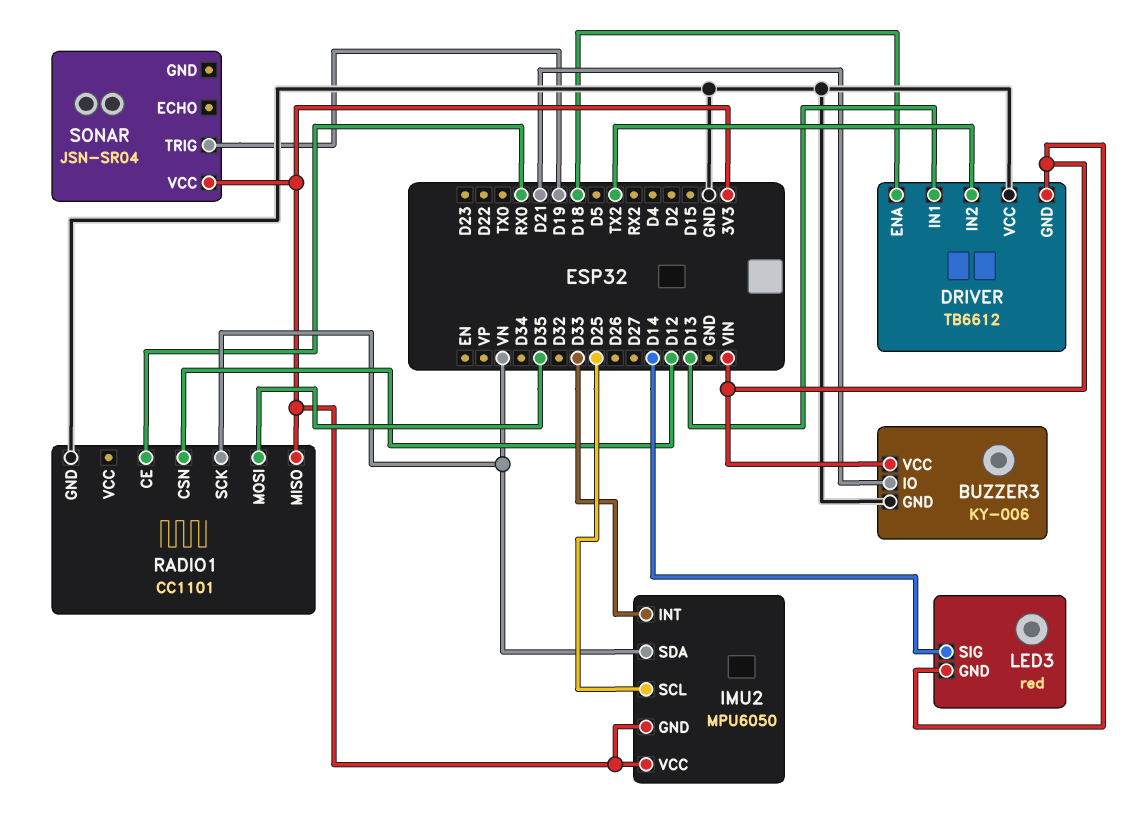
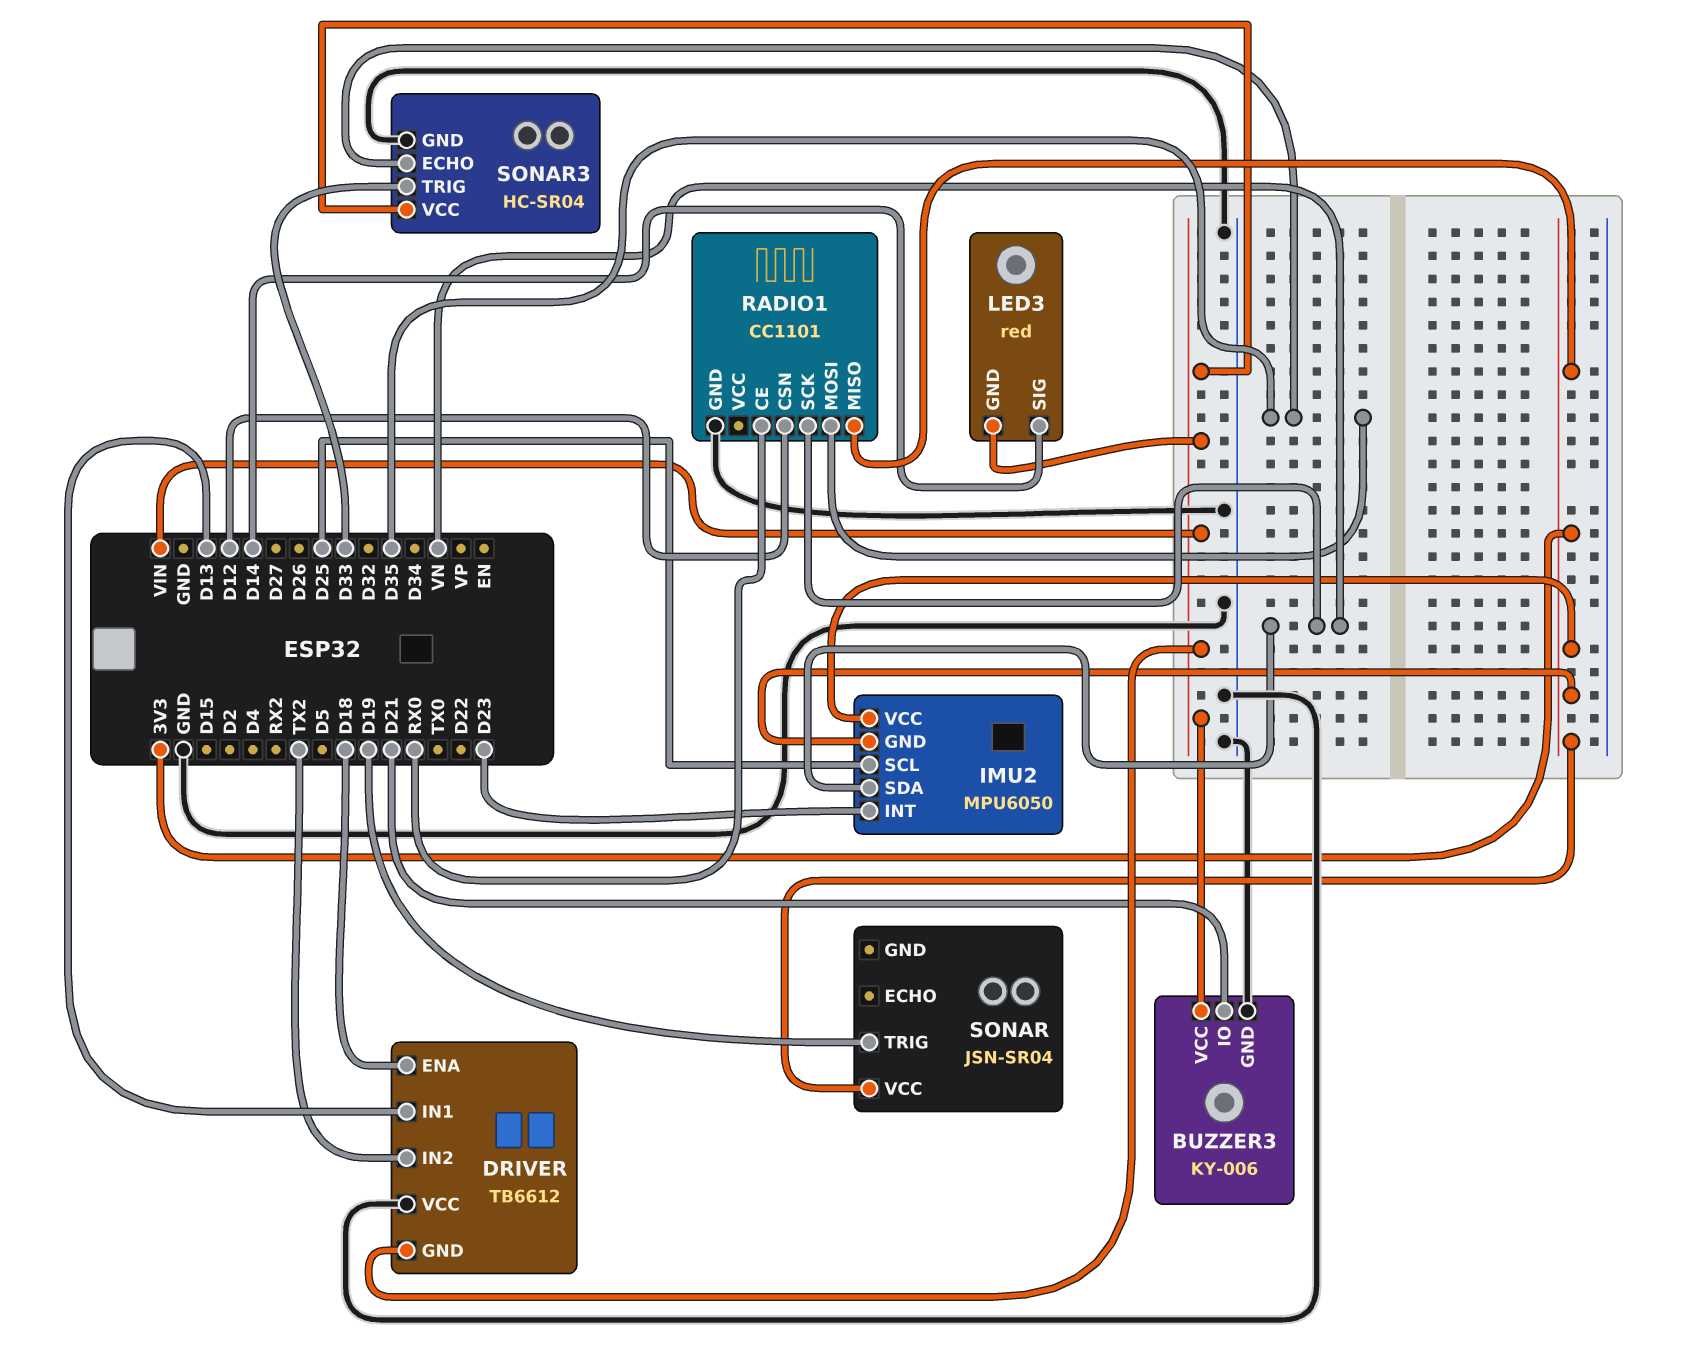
IMU2 pin INT: D33 -> D23
SONAR3: none -> HC-SR04
SONAR3 pin ECHO: none -> D35
SONAR3 pin GND: none -> GND
SONAR3 pin TRIG: none -> D33
SONAR3 pin VCC: none -> VIN

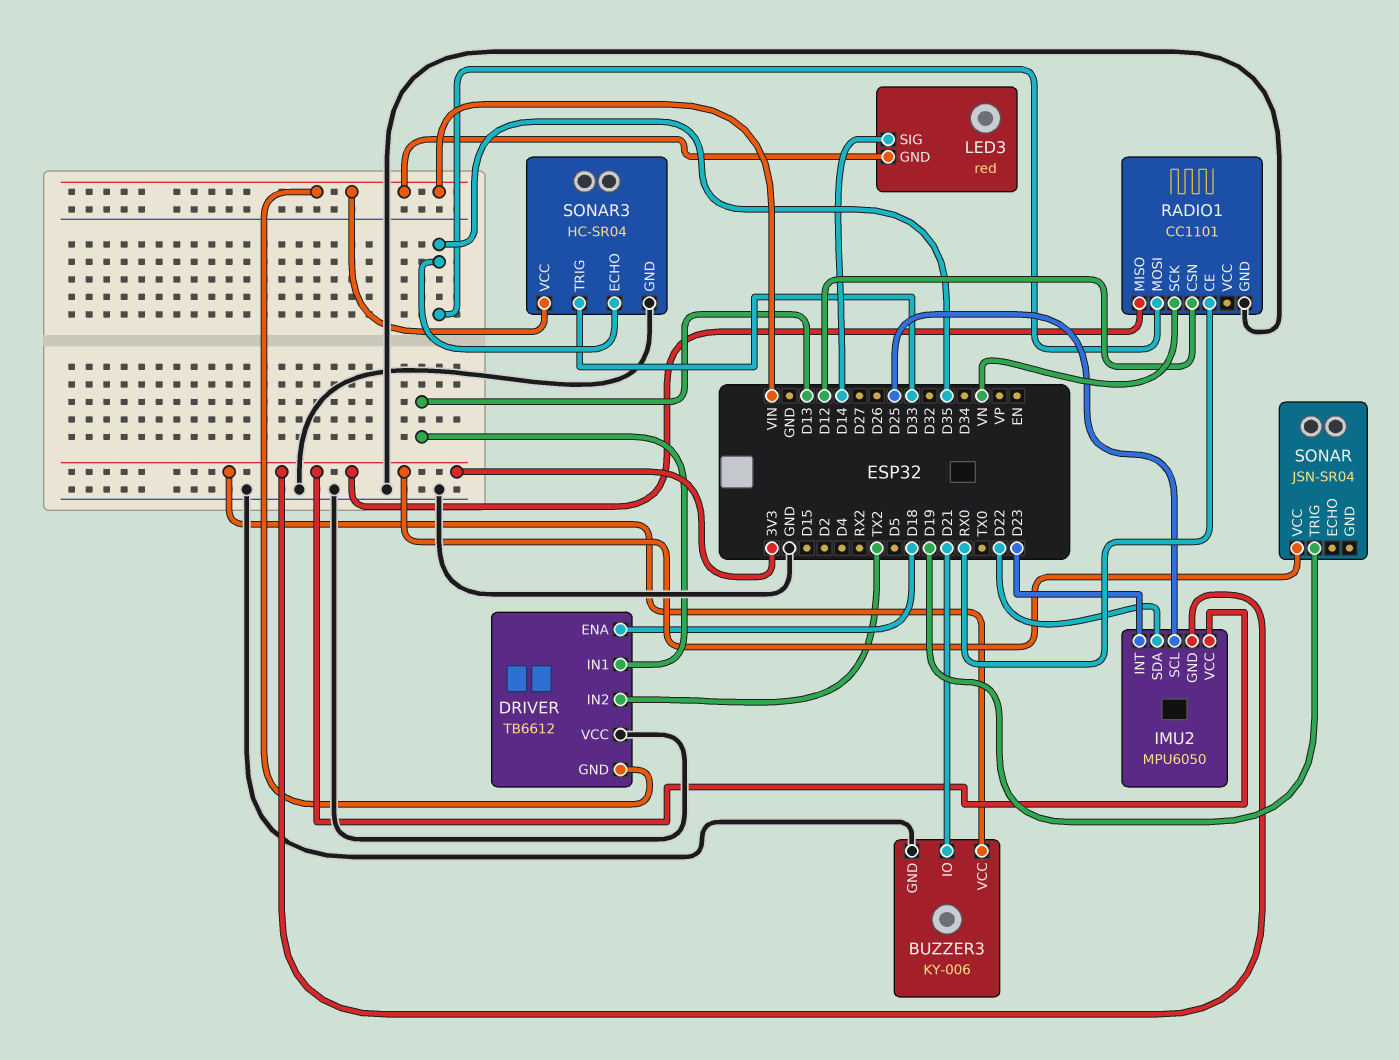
BUZZER3 pin VCC: VIN -> 3V3
IMU2 pin SDA: VN -> D22

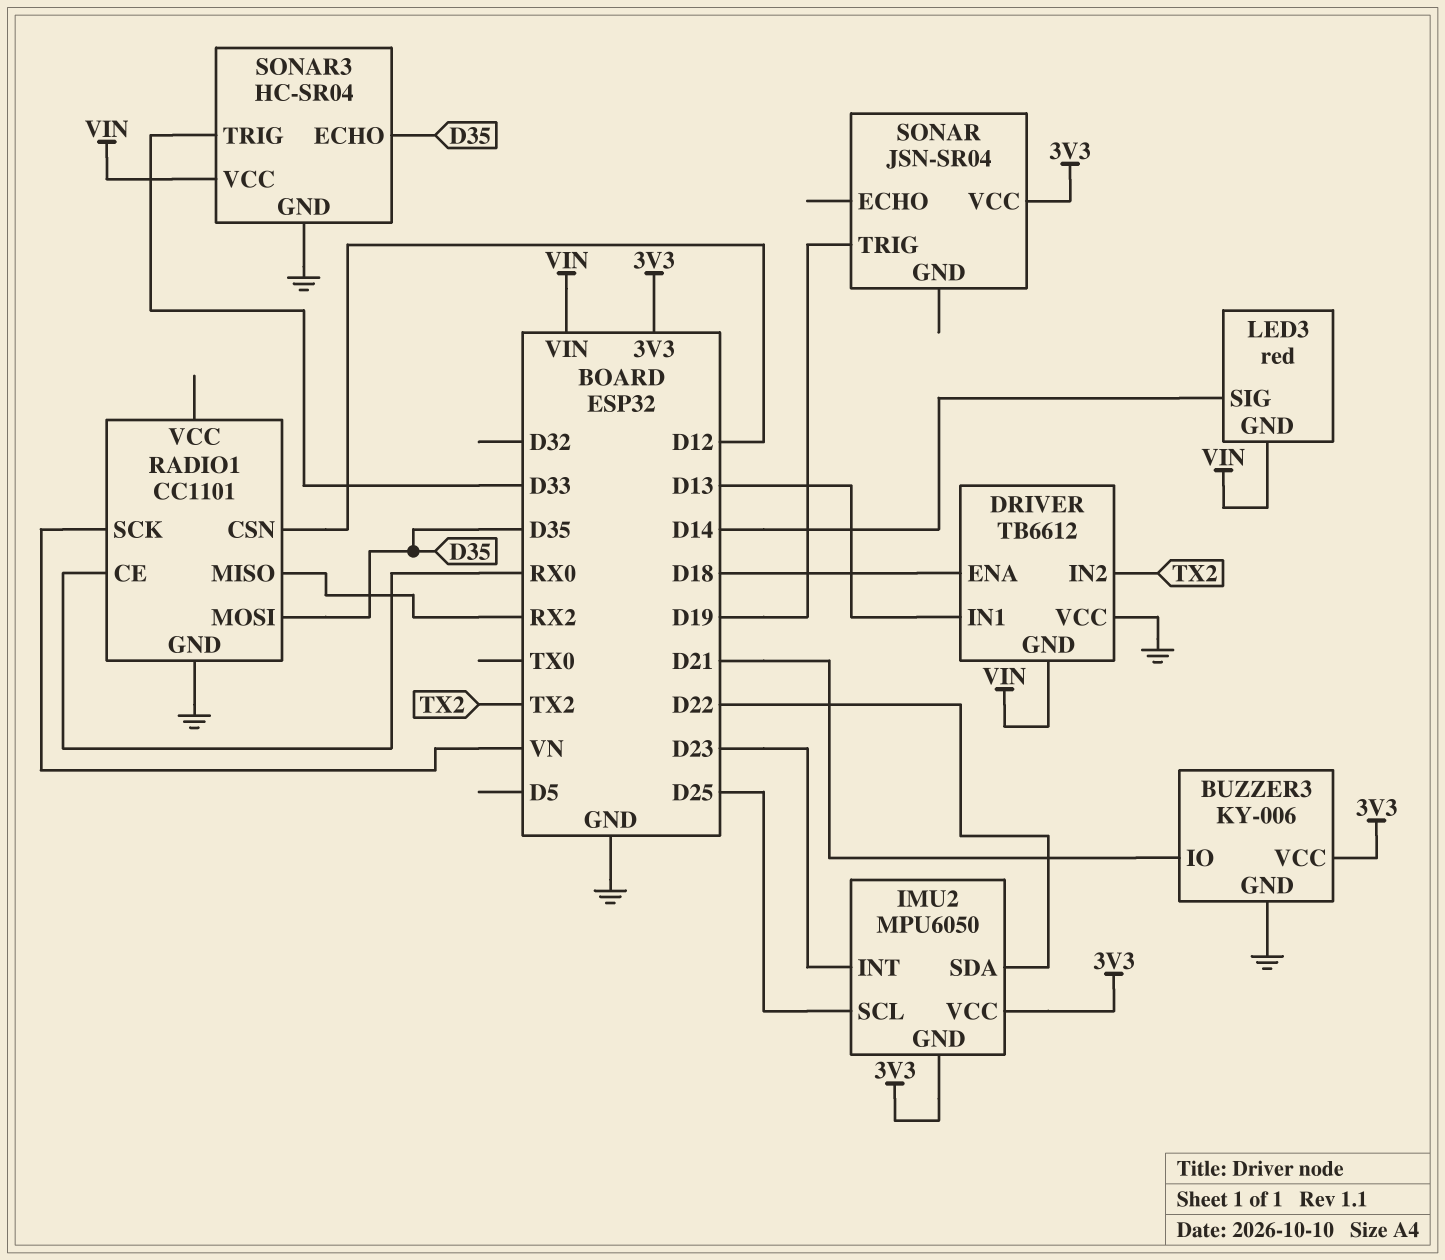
RADIO1 pin MISO: 3V3 -> RX2

